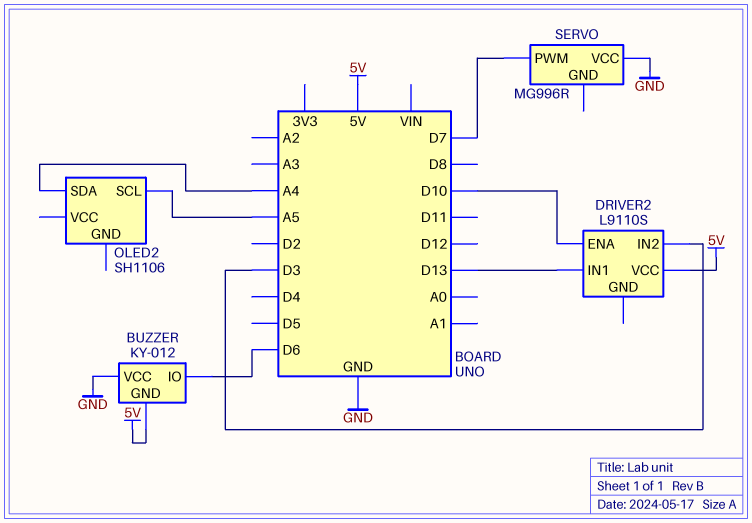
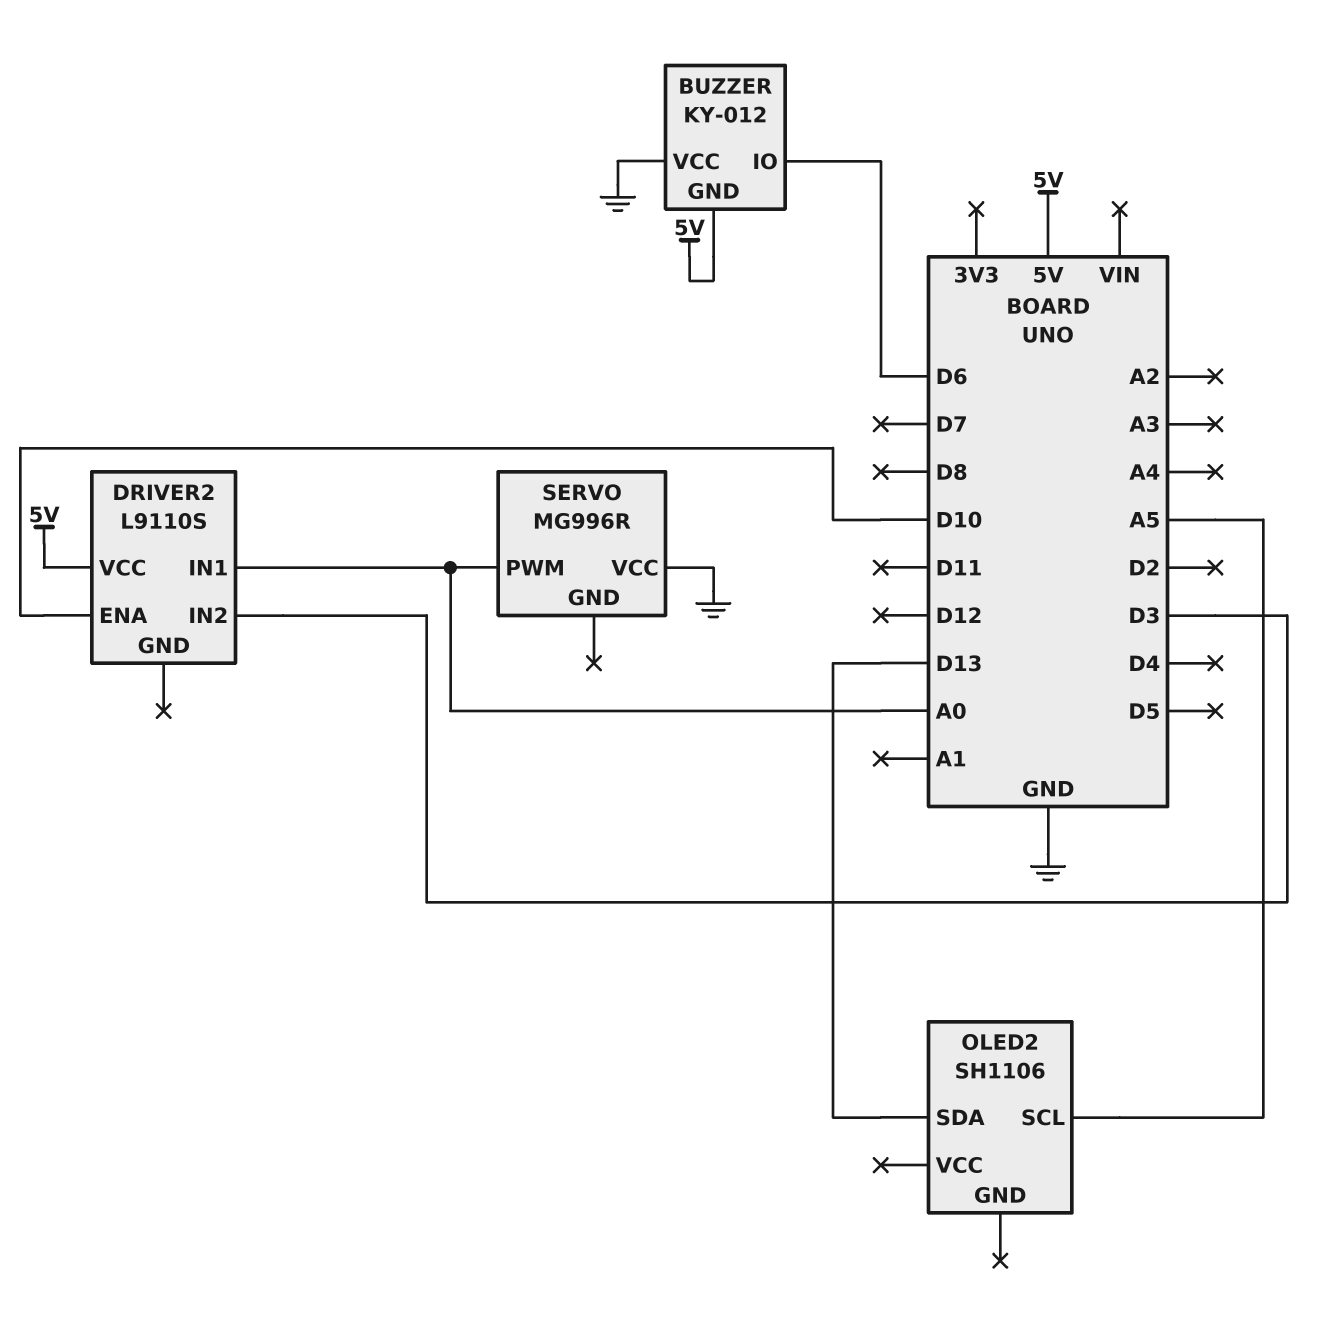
DRIVER2 pin IN1: D13 -> A0
OLED2 pin SDA: A4 -> D13
SERVO pin PWM: D7 -> A0

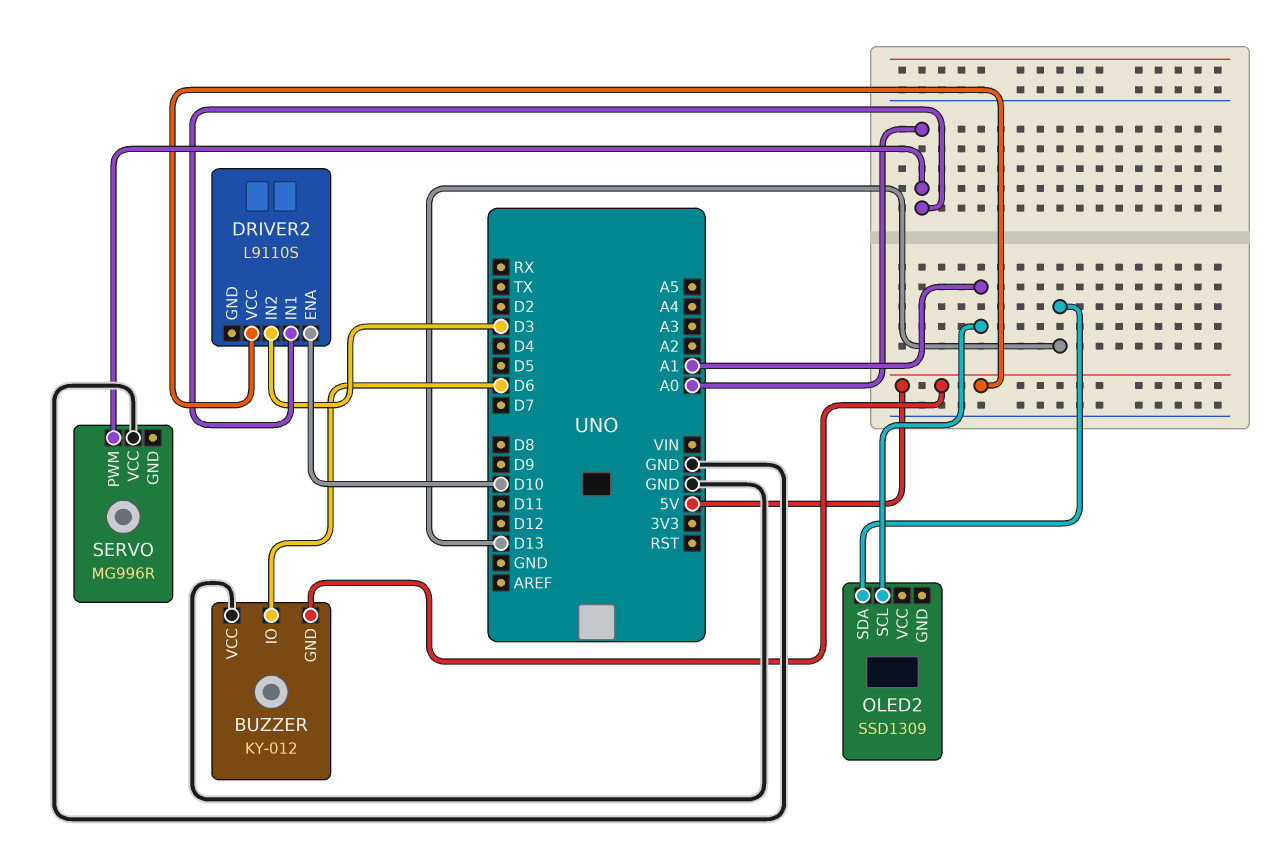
OLED2: SH1106 -> SSD1309
OLED2 pin SCL: A5 -> A1

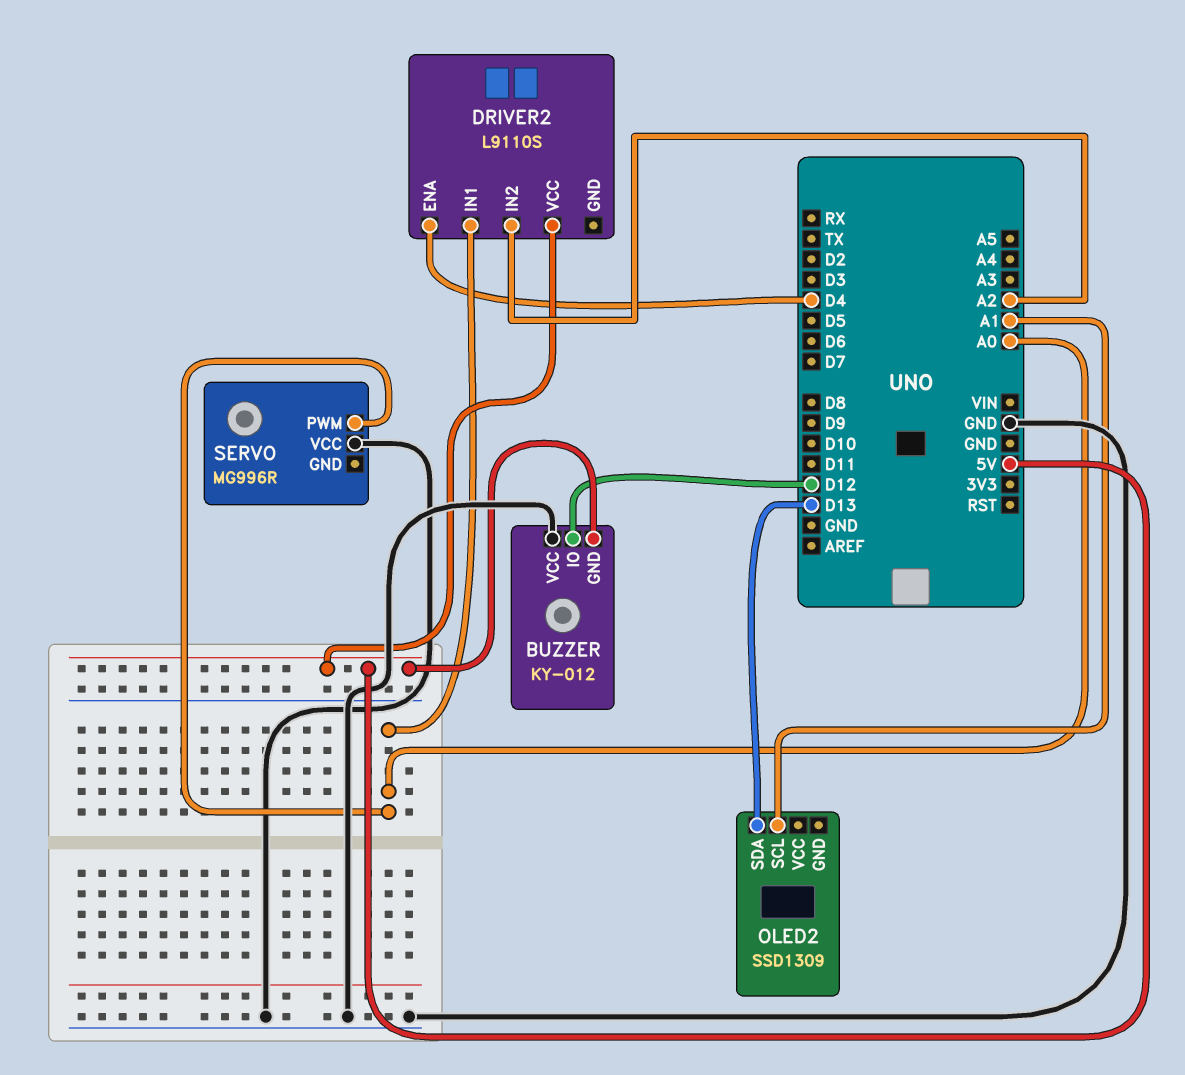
BUZZER pin IO: D6 -> D12
DRIVER2 pin ENA: D10 -> D4
DRIVER2 pin IN2: D3 -> A2

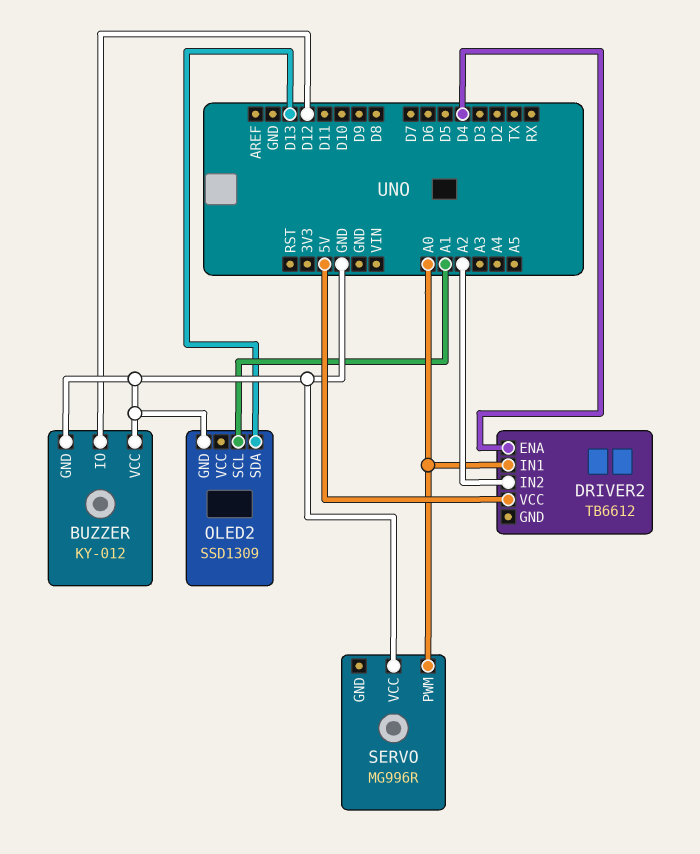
BUZZER pin GND: 5V -> GND
DRIVER2: L9110S -> TB6612
OLED2 pin GND: none -> GND

